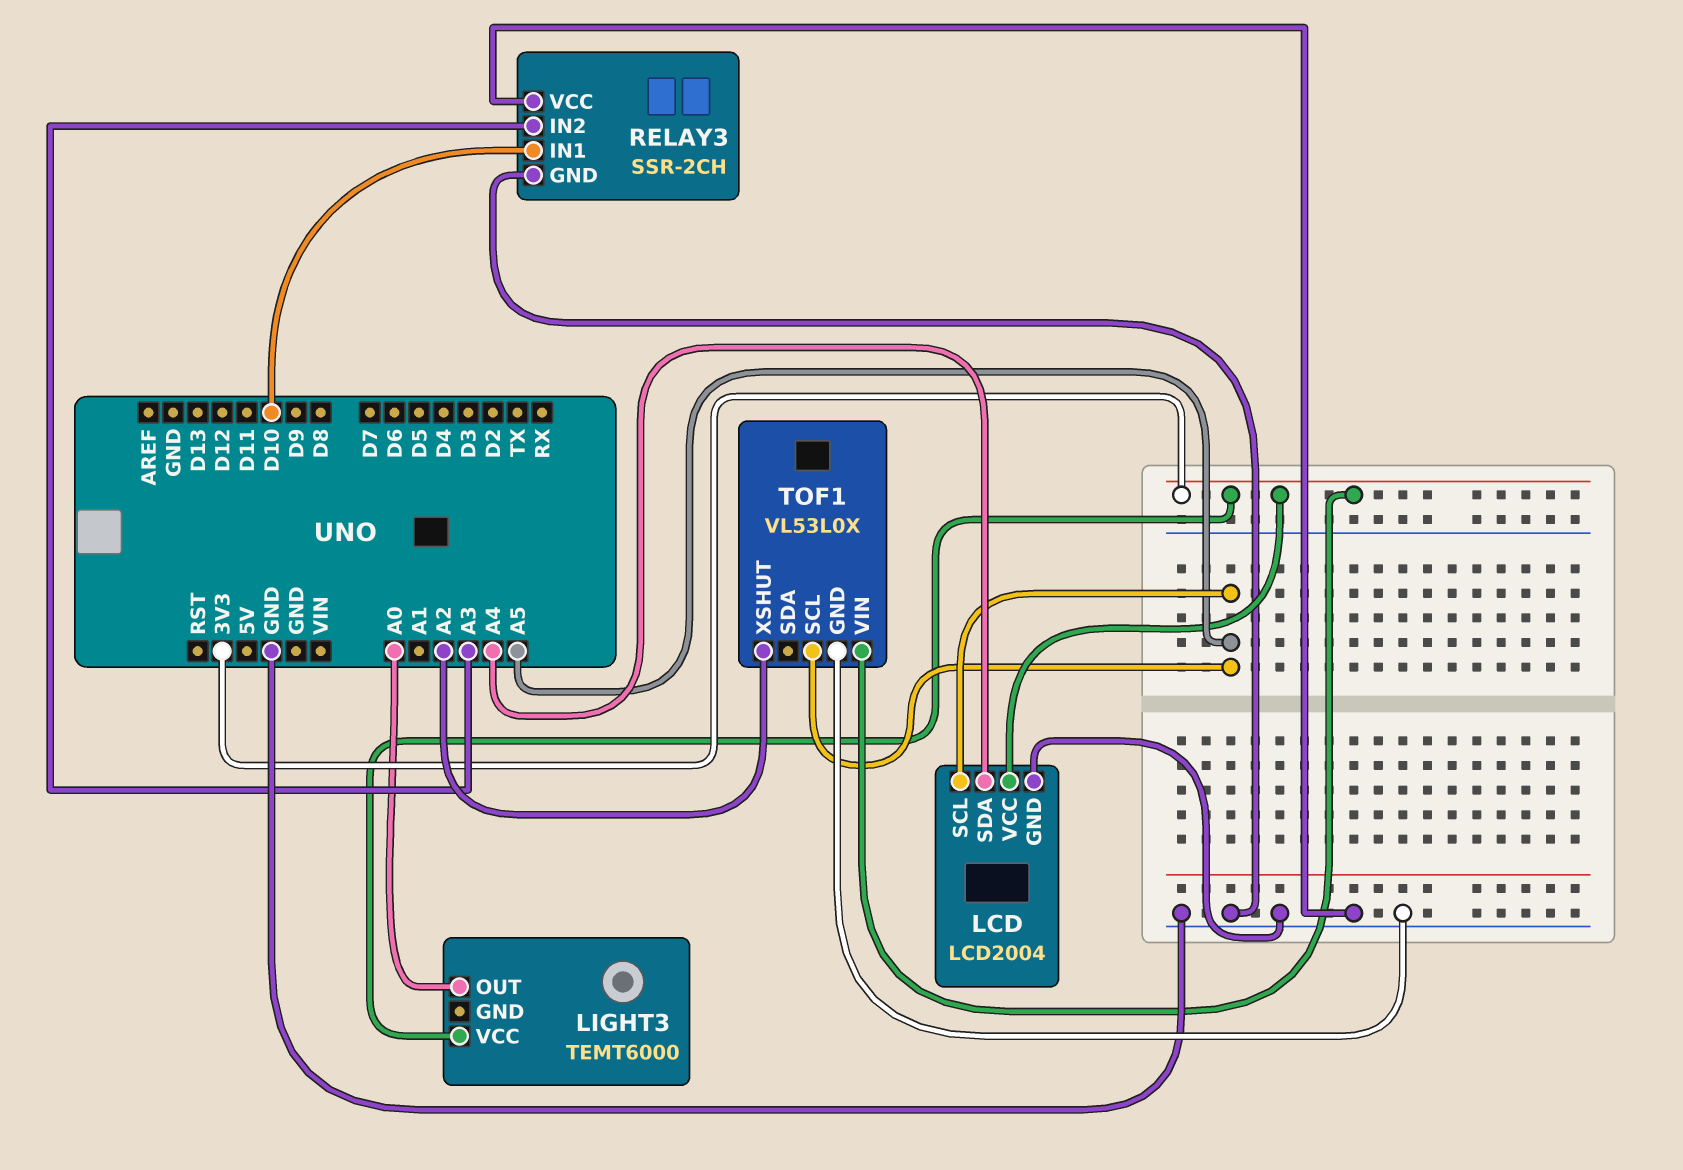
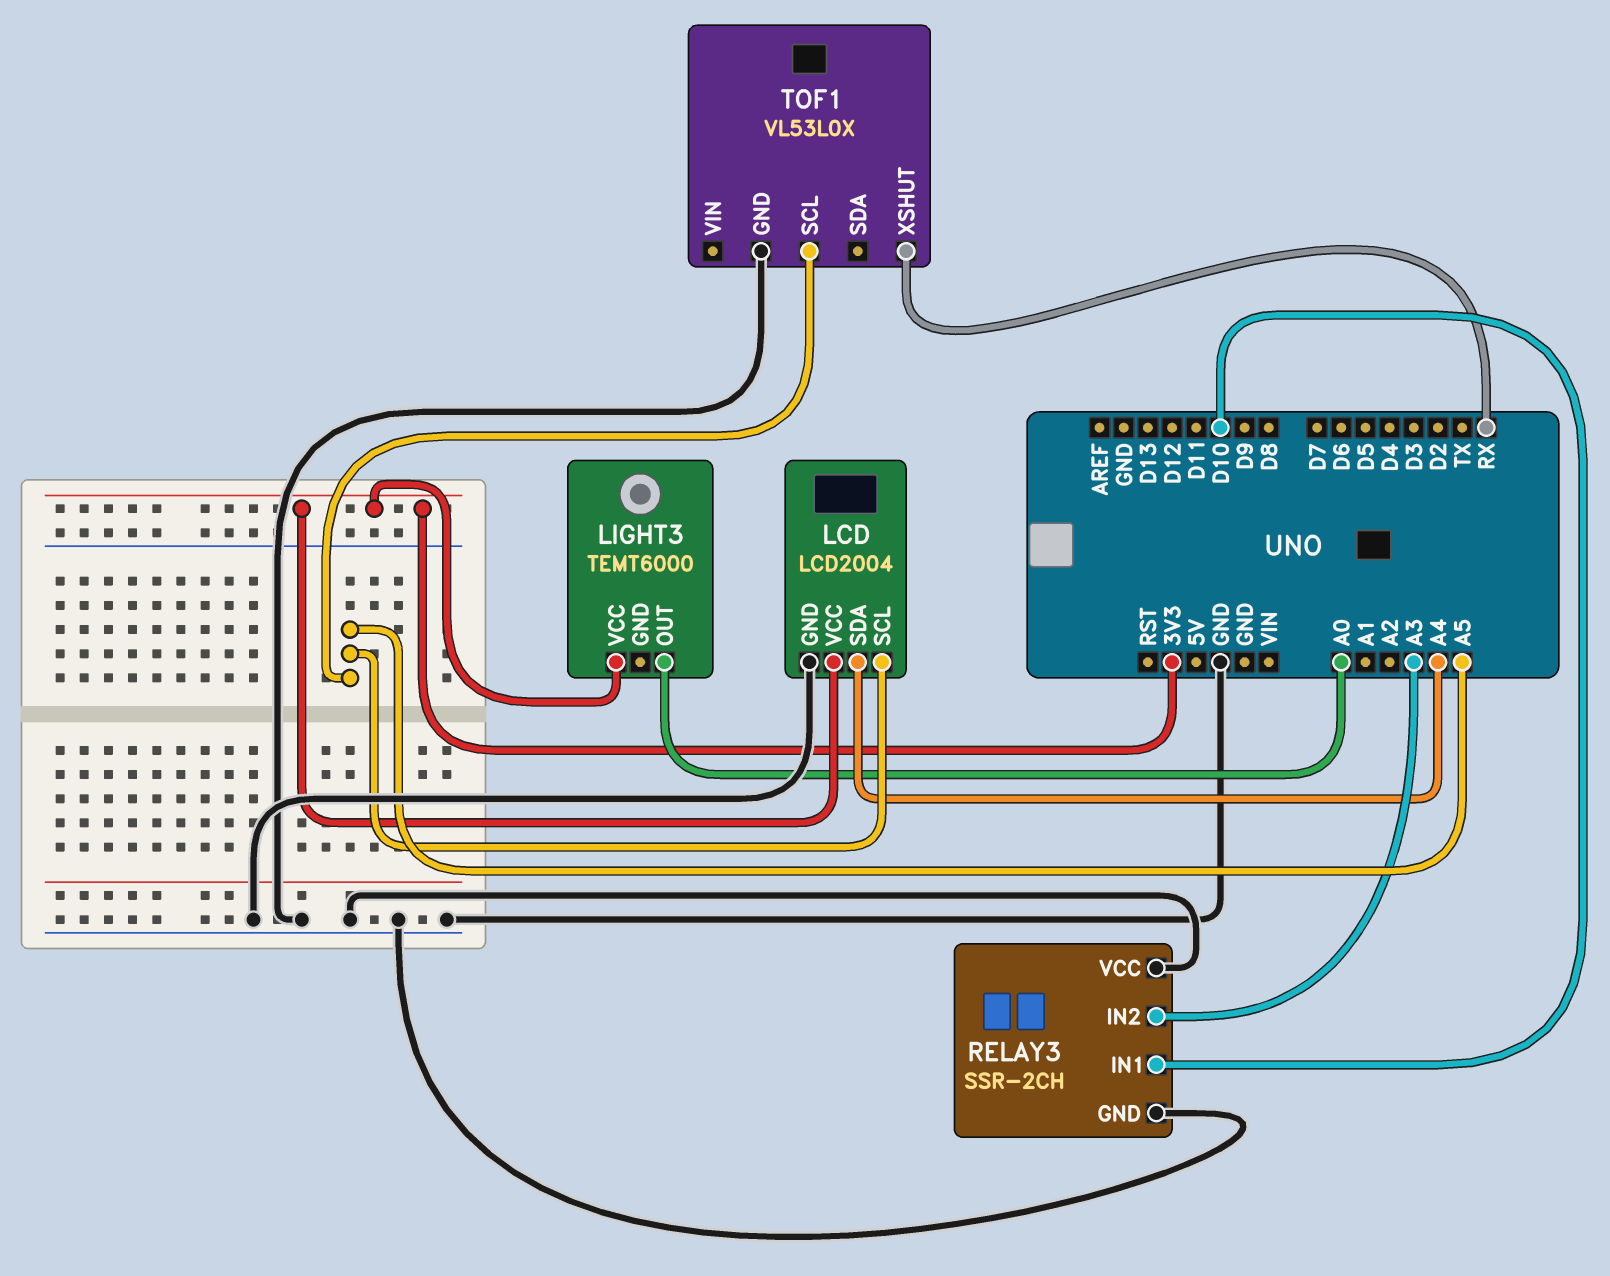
TOF1 pin VIN: 3V3 -> none
TOF1 pin XSHUT: A2 -> RX

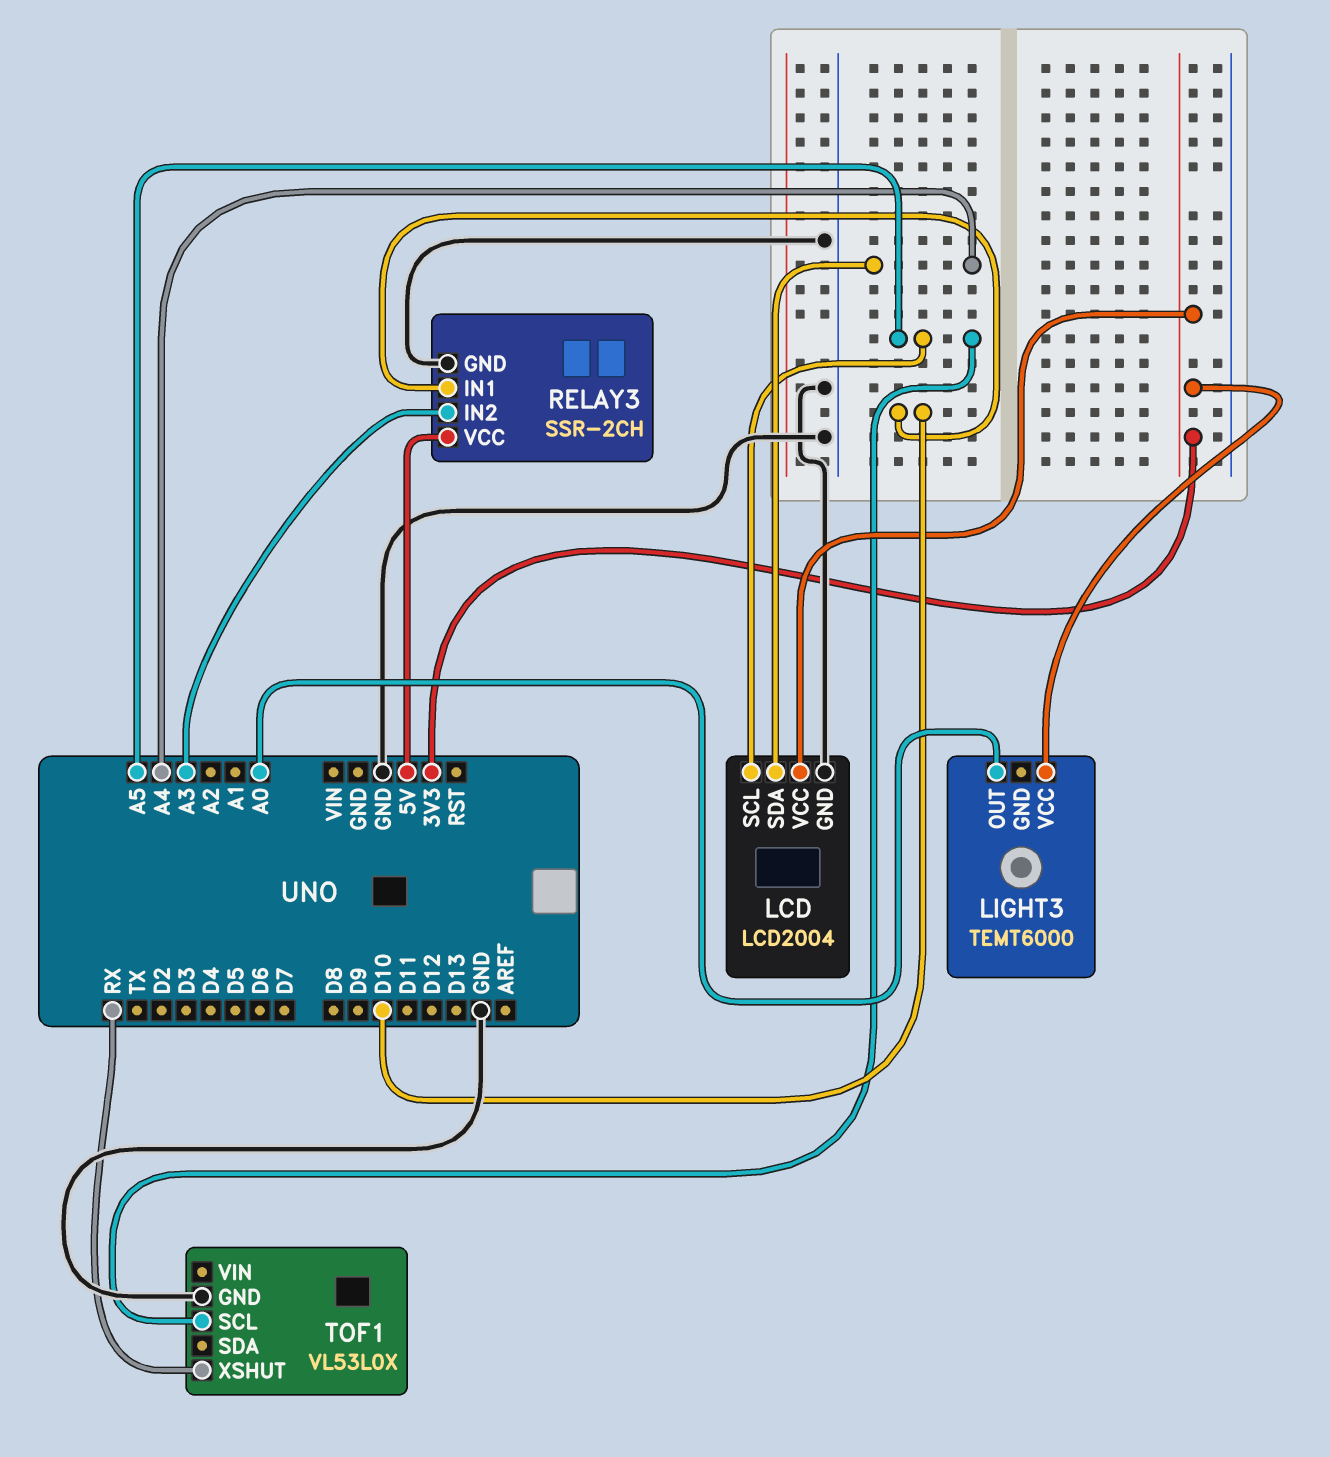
RELAY3 pin VCC: GND -> 5V

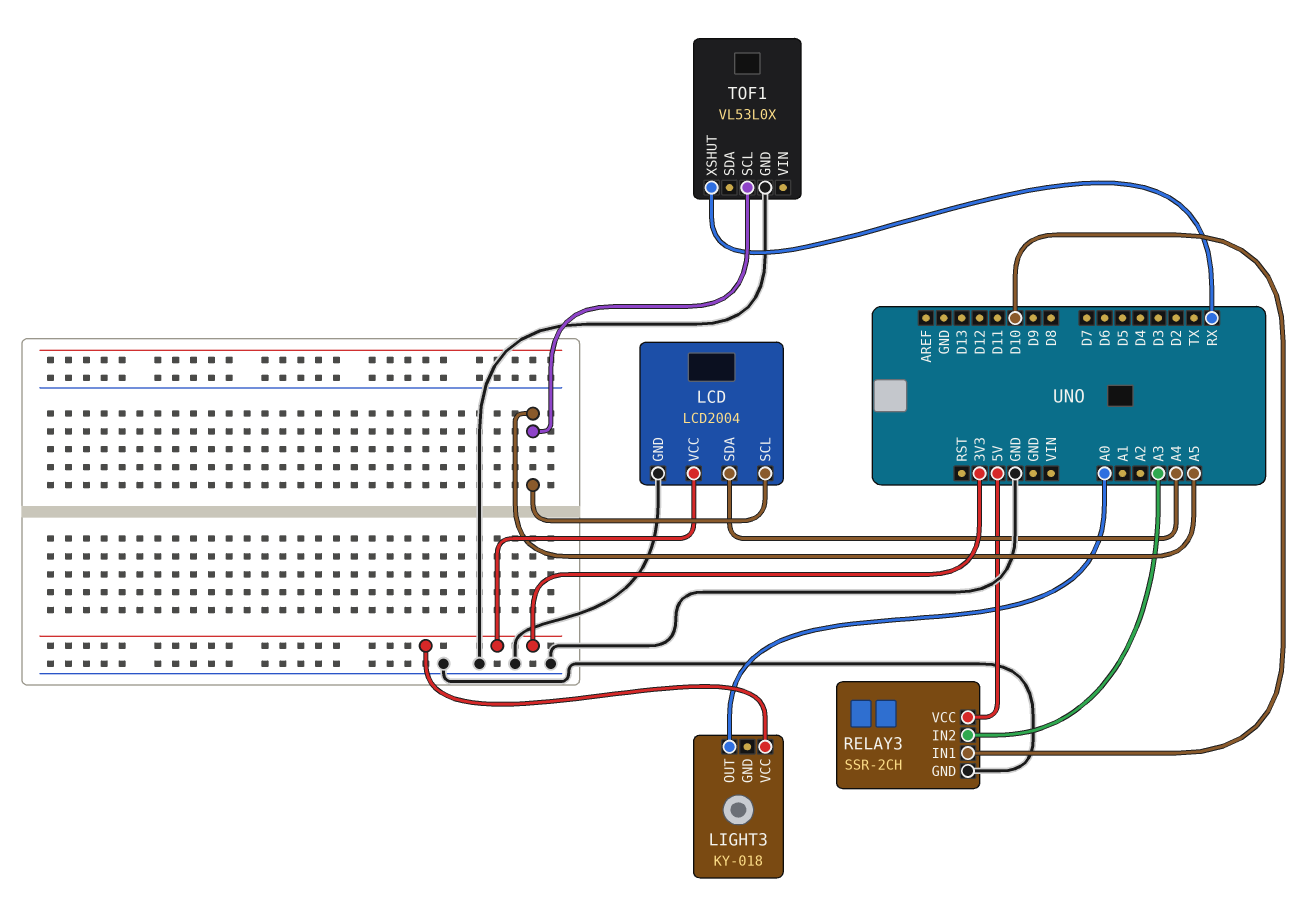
LIGHT3: TEMT6000 -> KY-018

